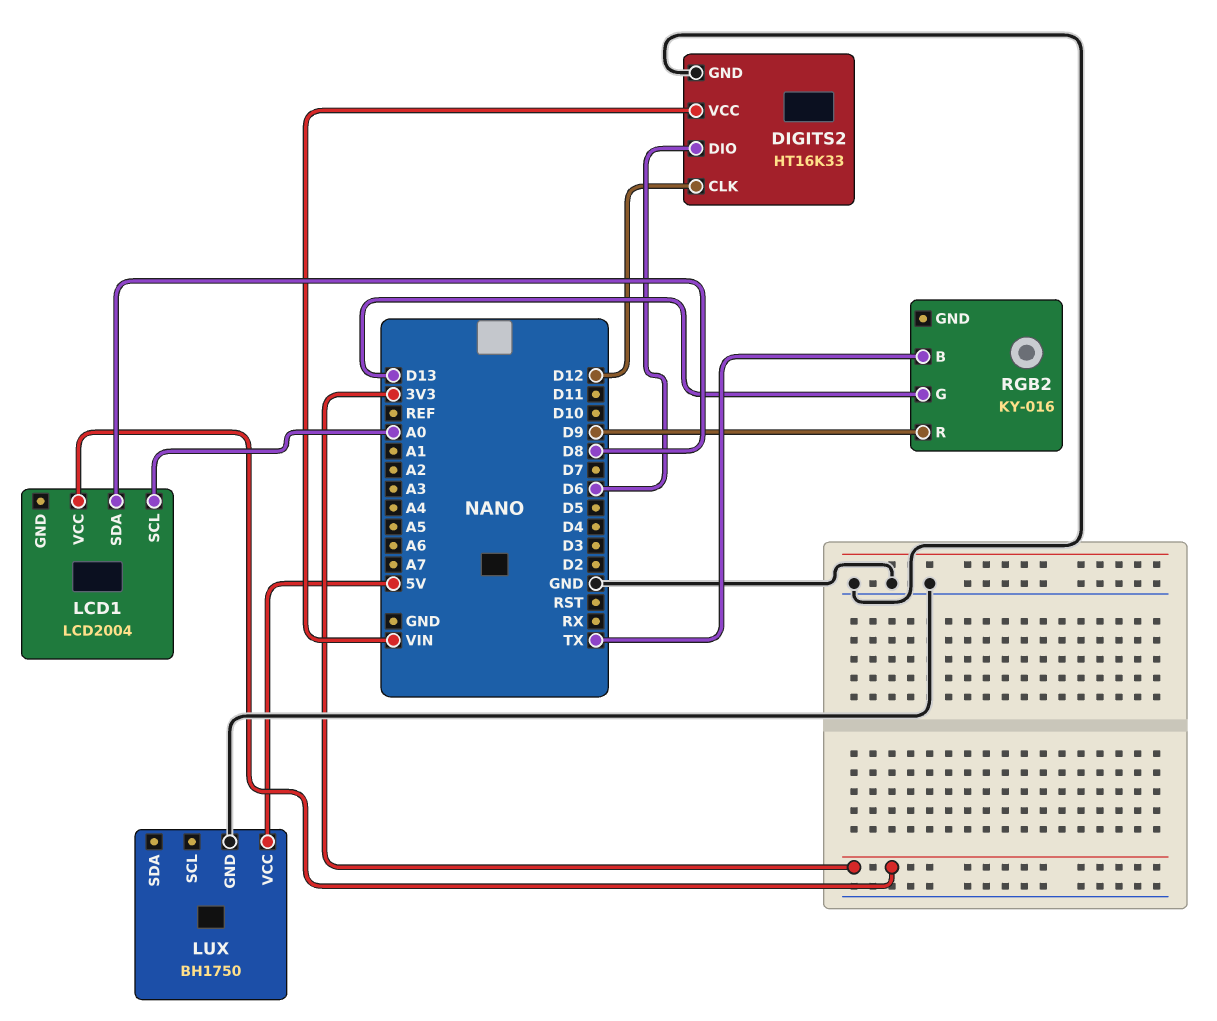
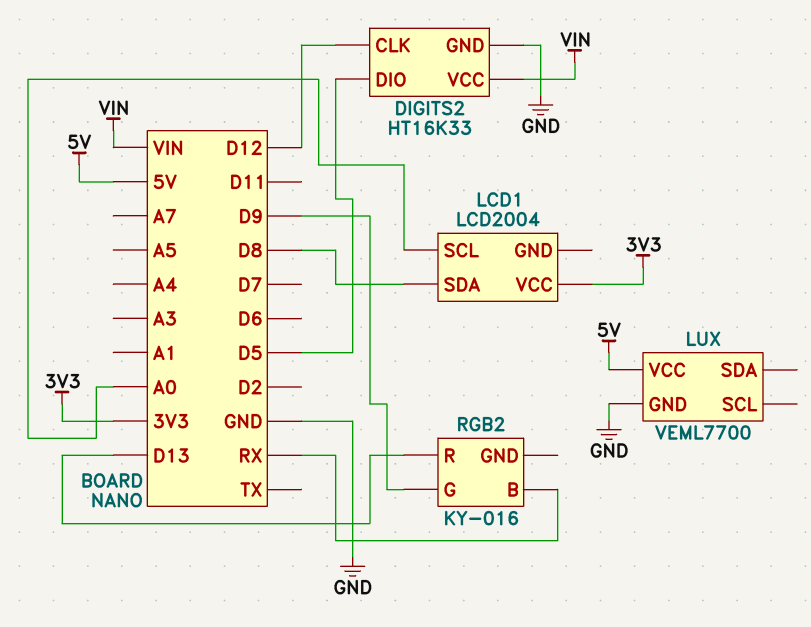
DIGITS2 pin DIO: D6 -> D5
LUX: BH1750 -> VEML7700
RGB2 pin B: TX -> RX
RGB2 pin G: D13 -> D9
RGB2 pin R: D9 -> D13

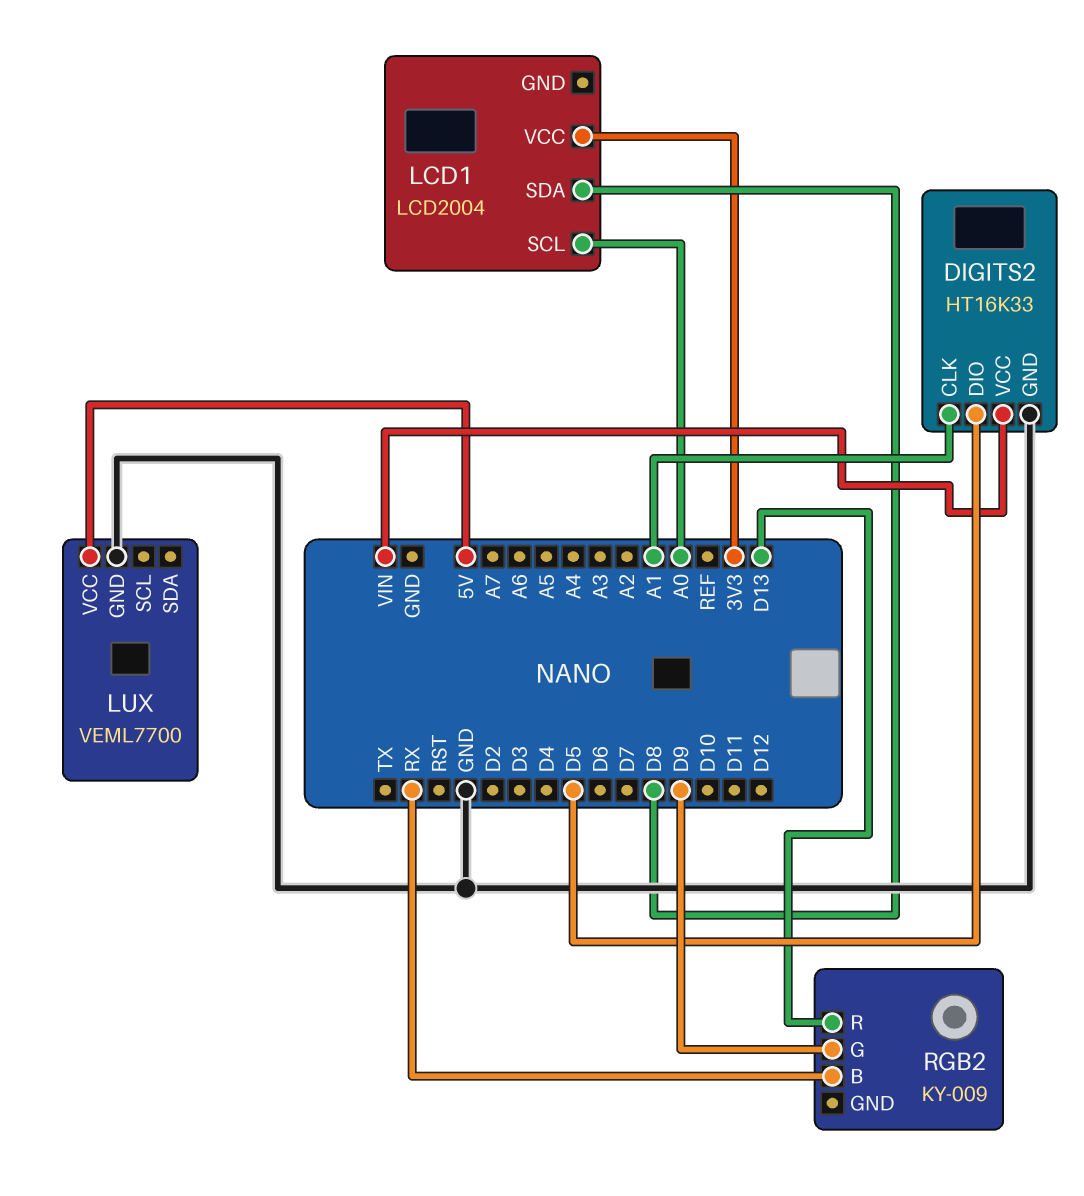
DIGITS2 pin CLK: D12 -> A1
RGB2: KY-016 -> KY-009

